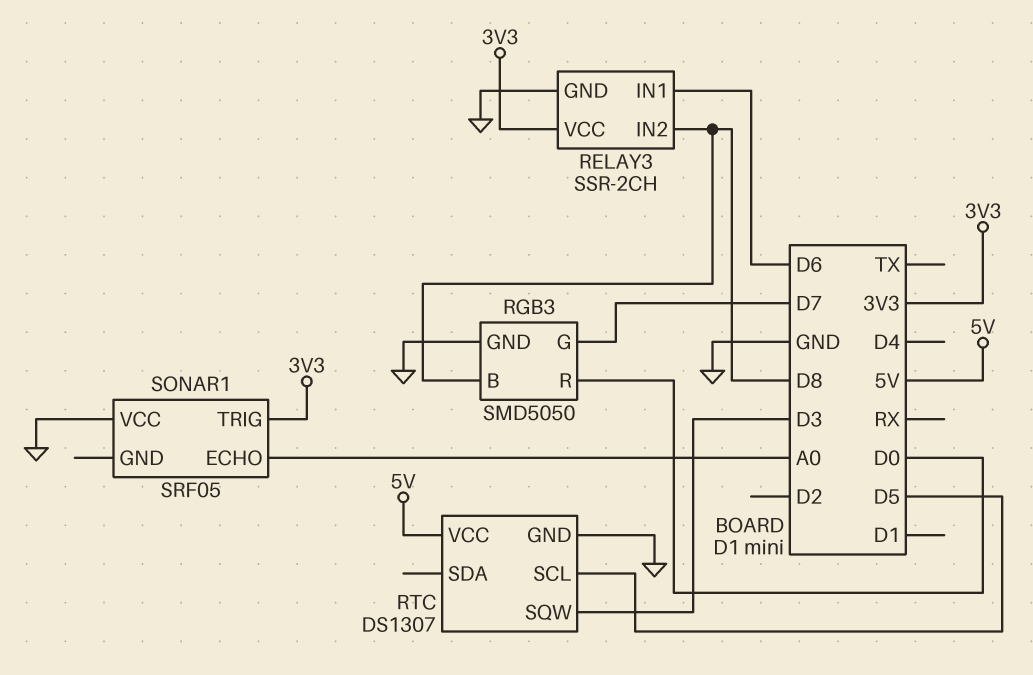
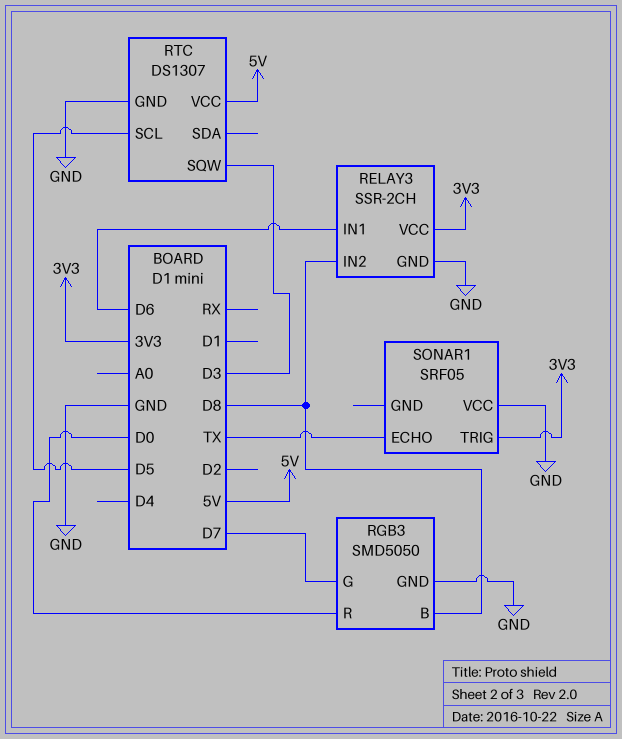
SONAR1 pin ECHO: A0 -> TX

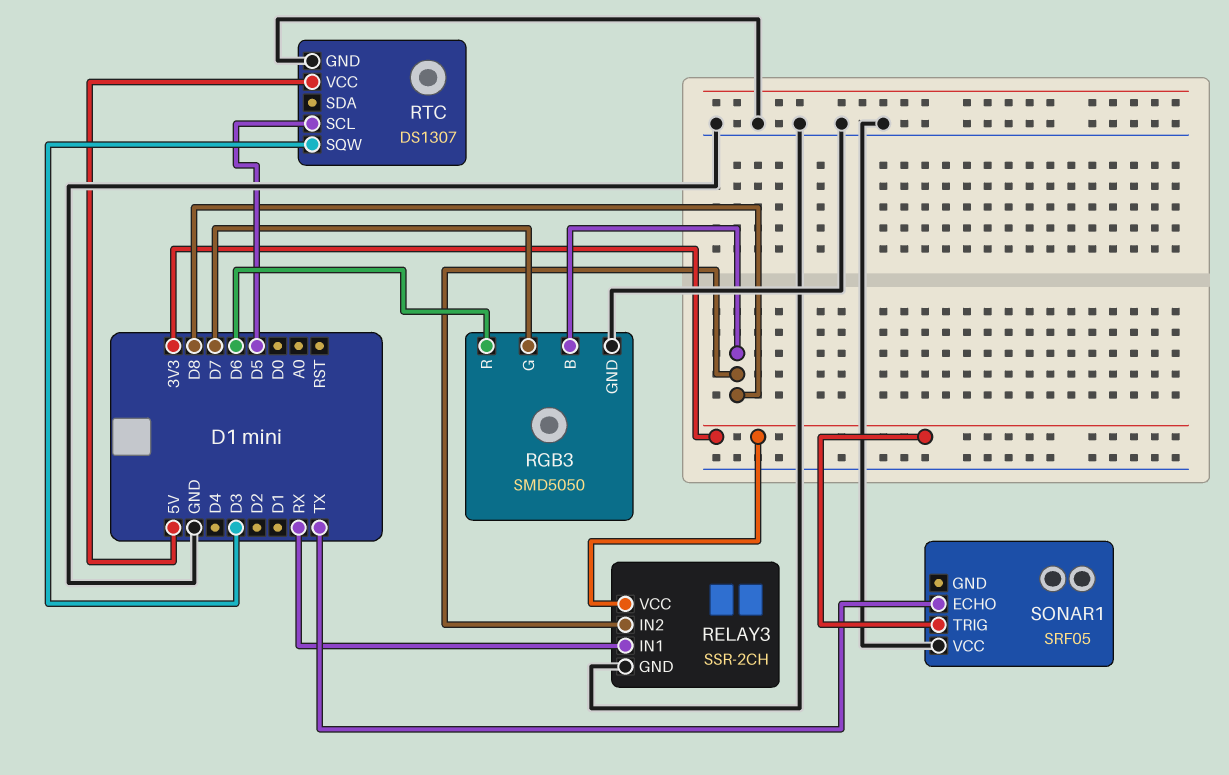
RELAY3 pin IN1: D6 -> RX
RGB3 pin R: D0 -> D6

